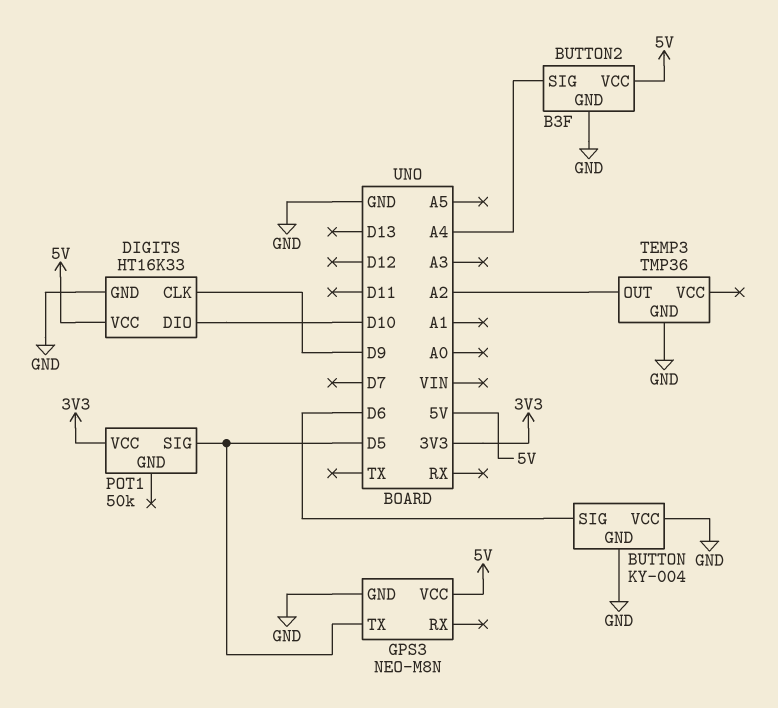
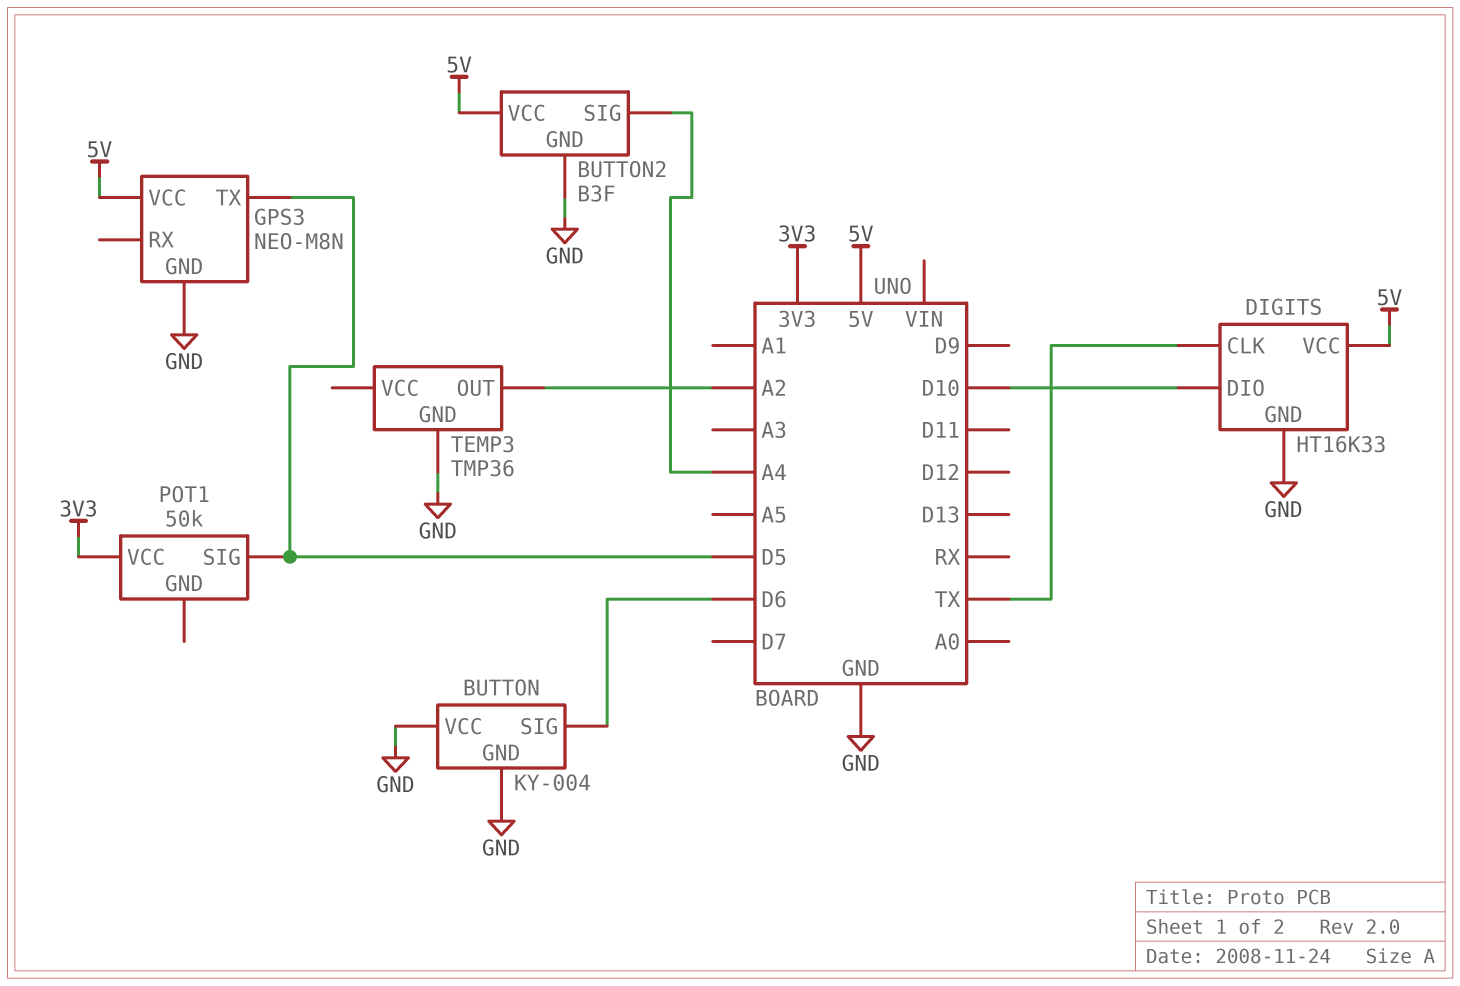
DIGITS pin CLK: D9 -> TX

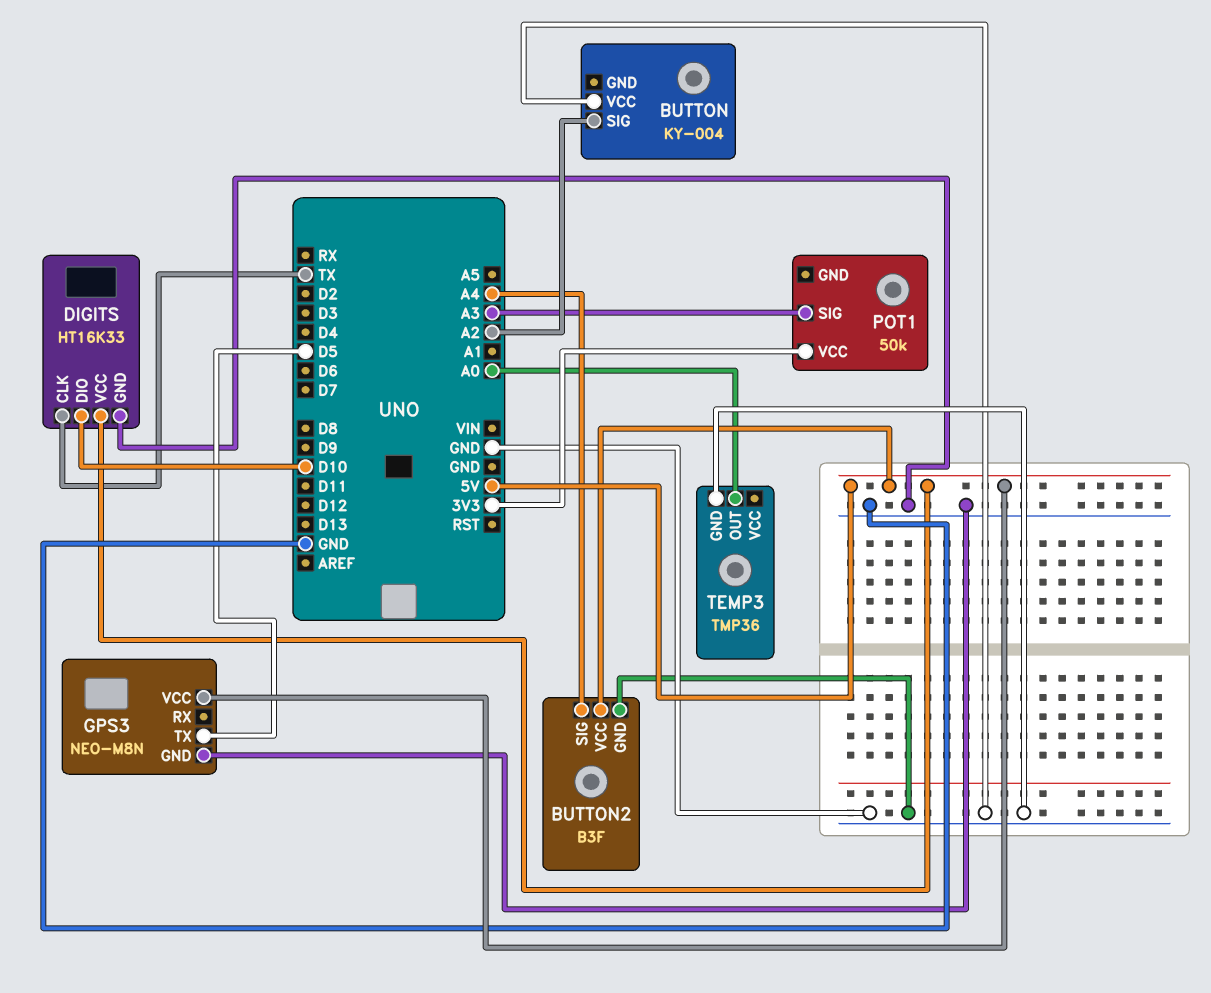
BUTTON pin GND: GND -> none
BUTTON pin SIG: D6 -> A2
POT1 pin SIG: D5 -> A3
TEMP3 pin OUT: A2 -> A0

